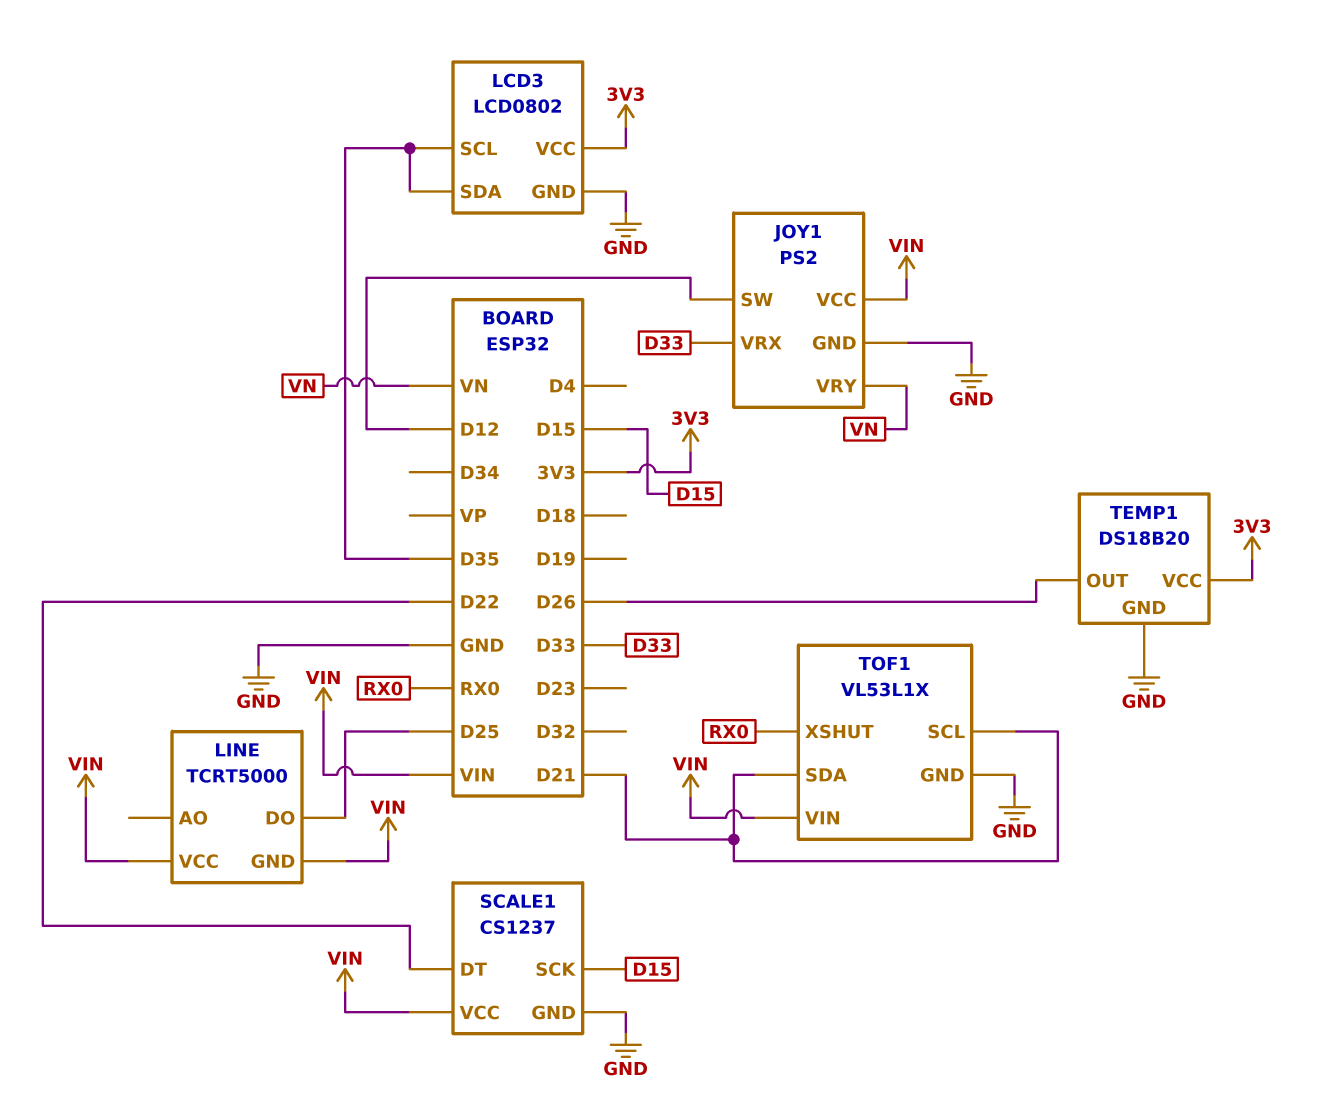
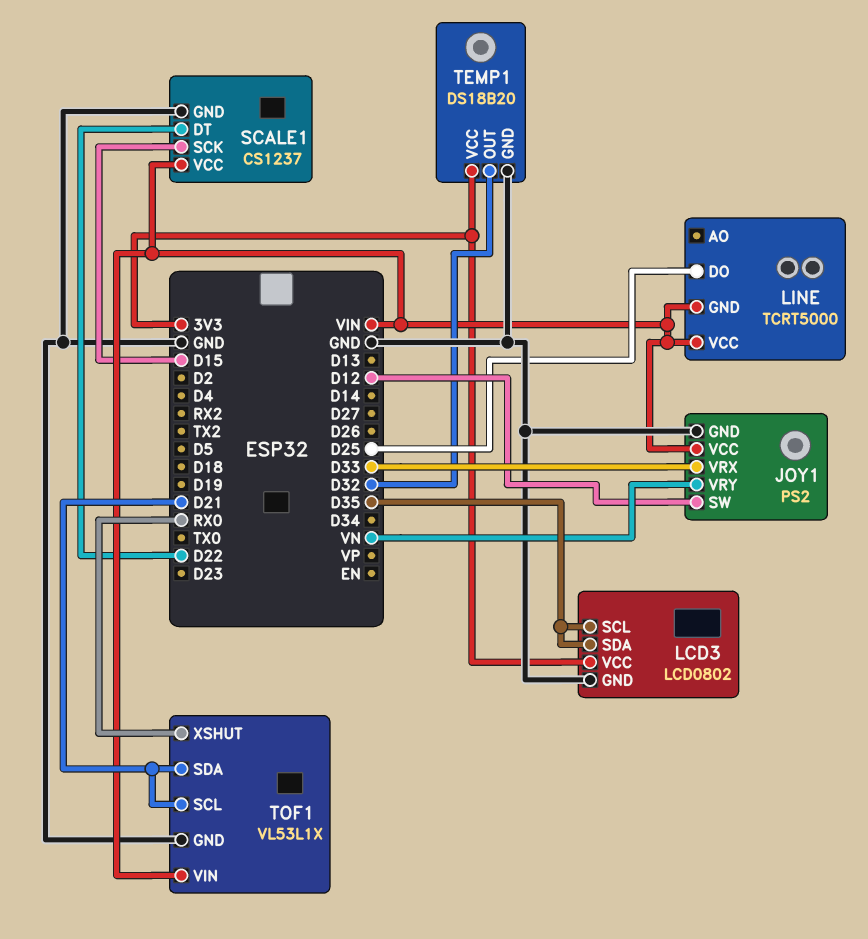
TEMP1 pin OUT: D26 -> D32

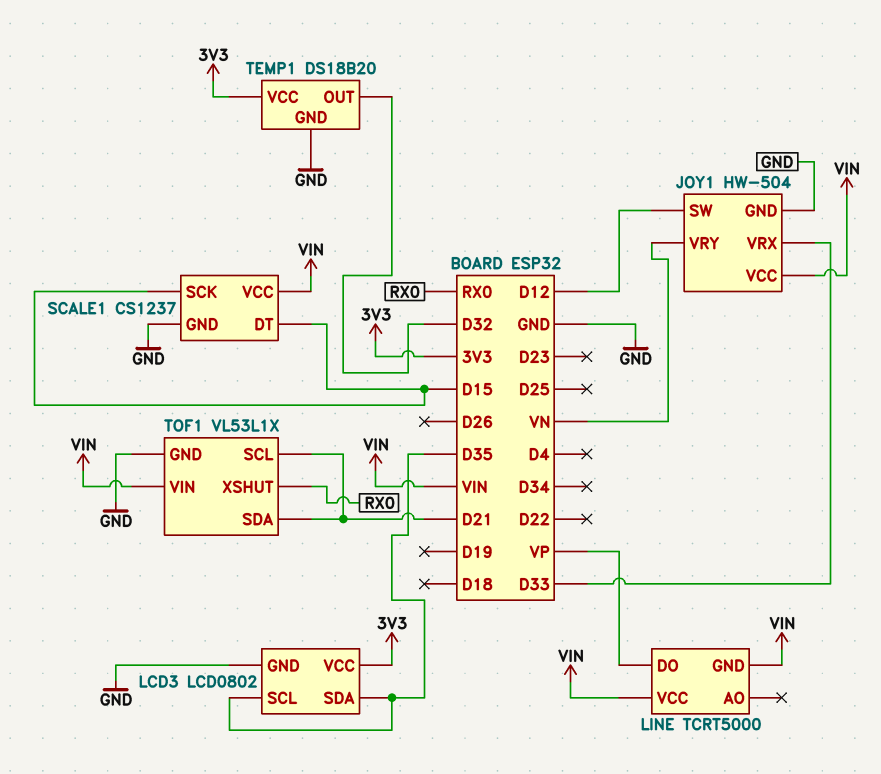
JOY1: PS2 -> HW-504
LINE pin DO: D25 -> VP
SCALE1 pin DT: D22 -> D15

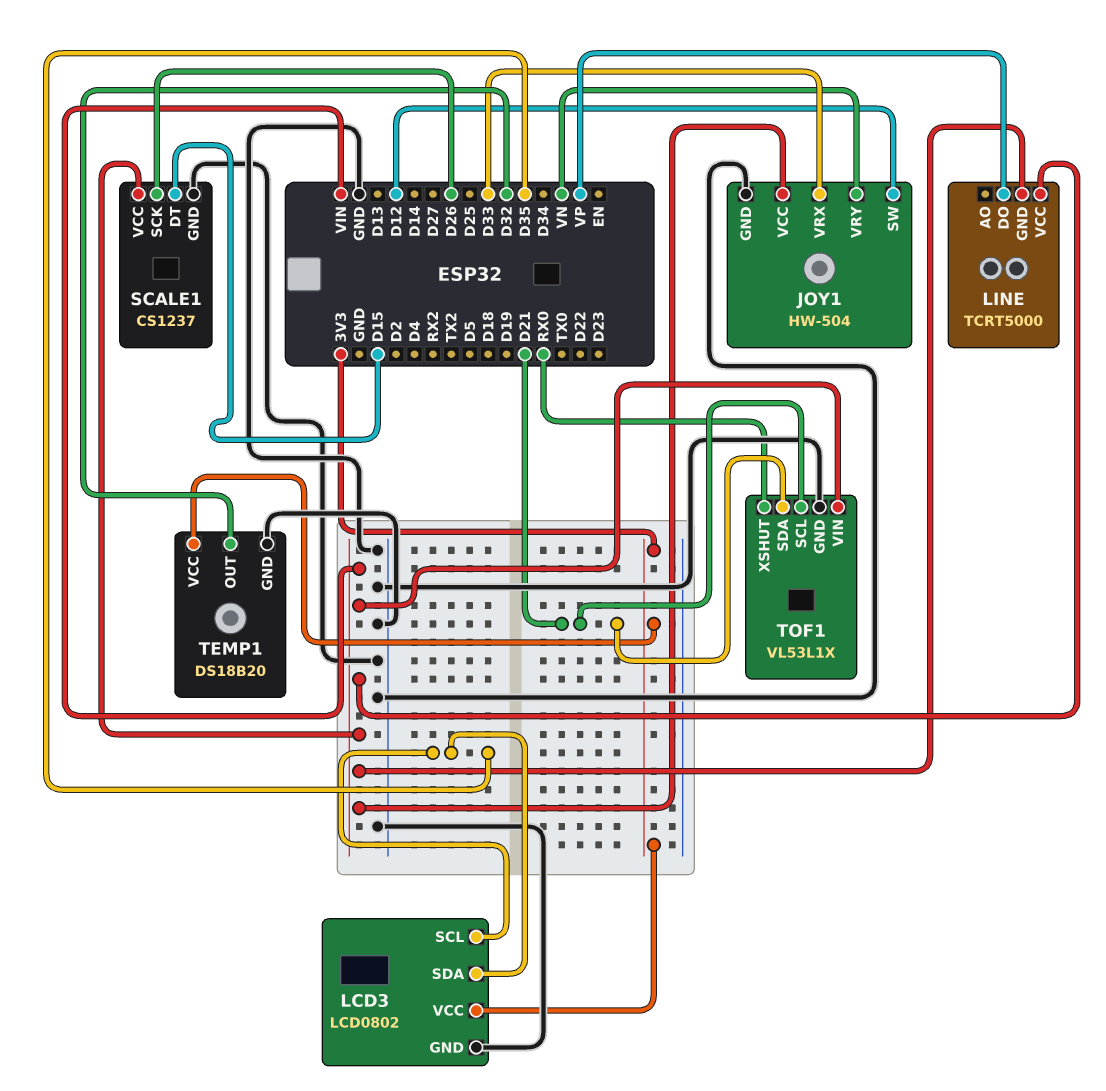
SCALE1 pin SCK: D15 -> D26

